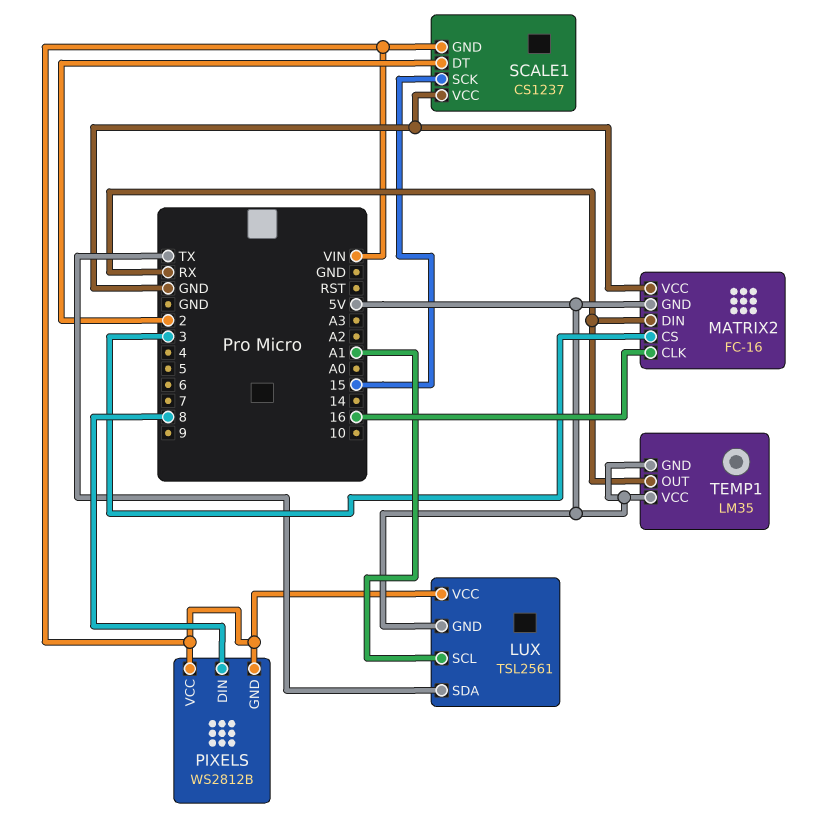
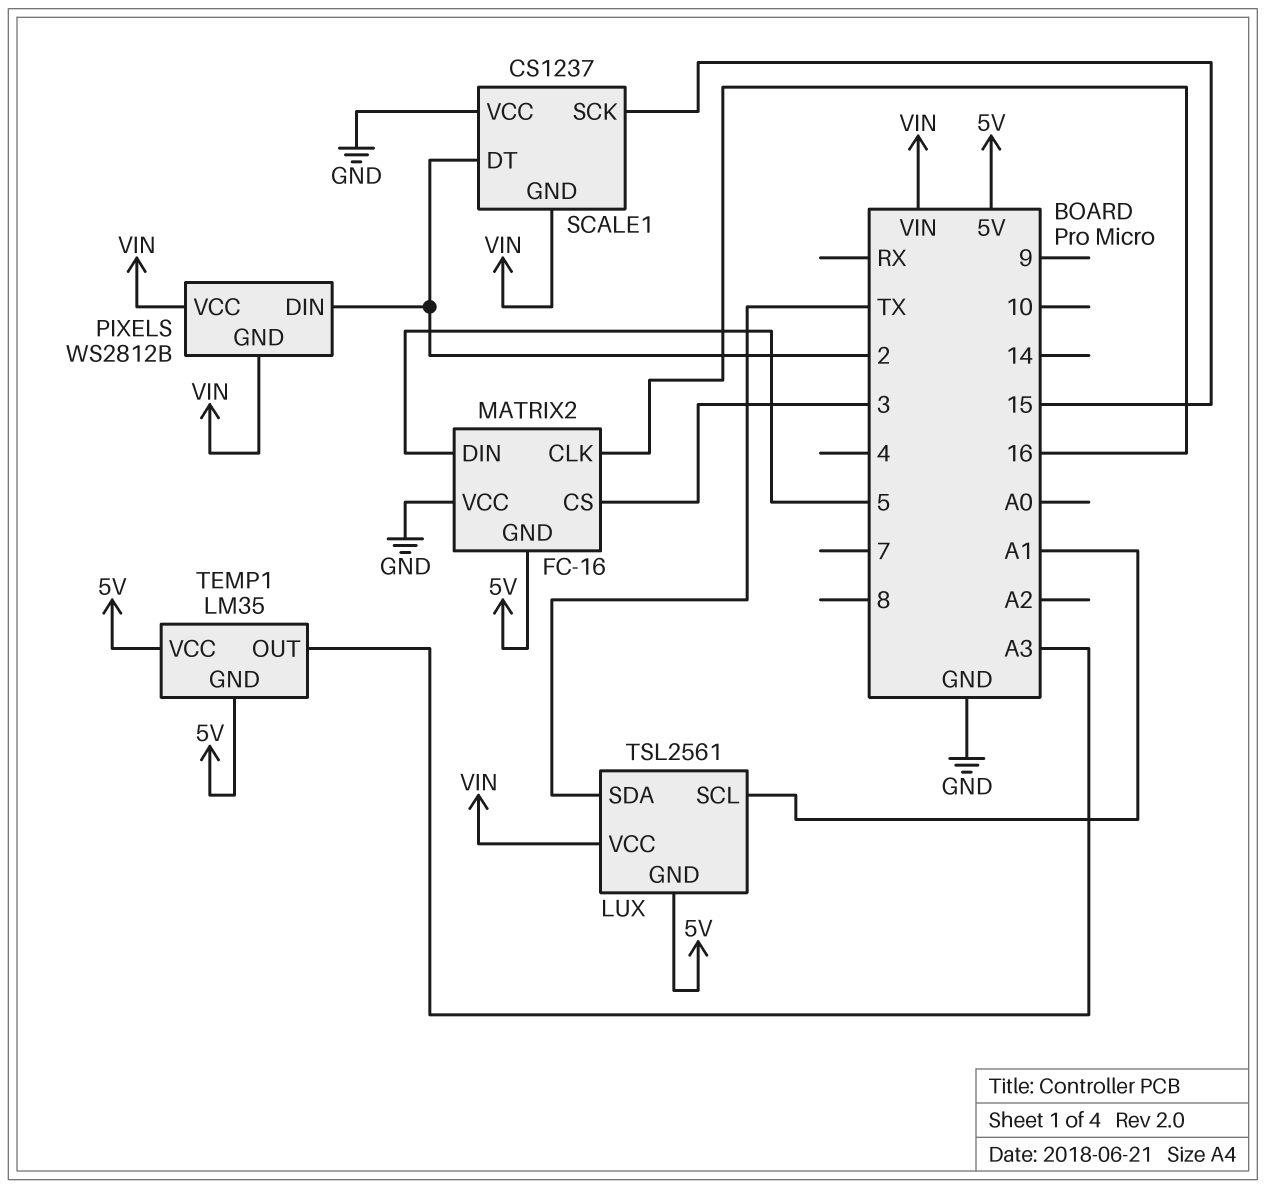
MATRIX2 pin DIN: RX -> 5
PIXELS pin DIN: 8 -> 2
TEMP1 pin OUT: RX -> A3

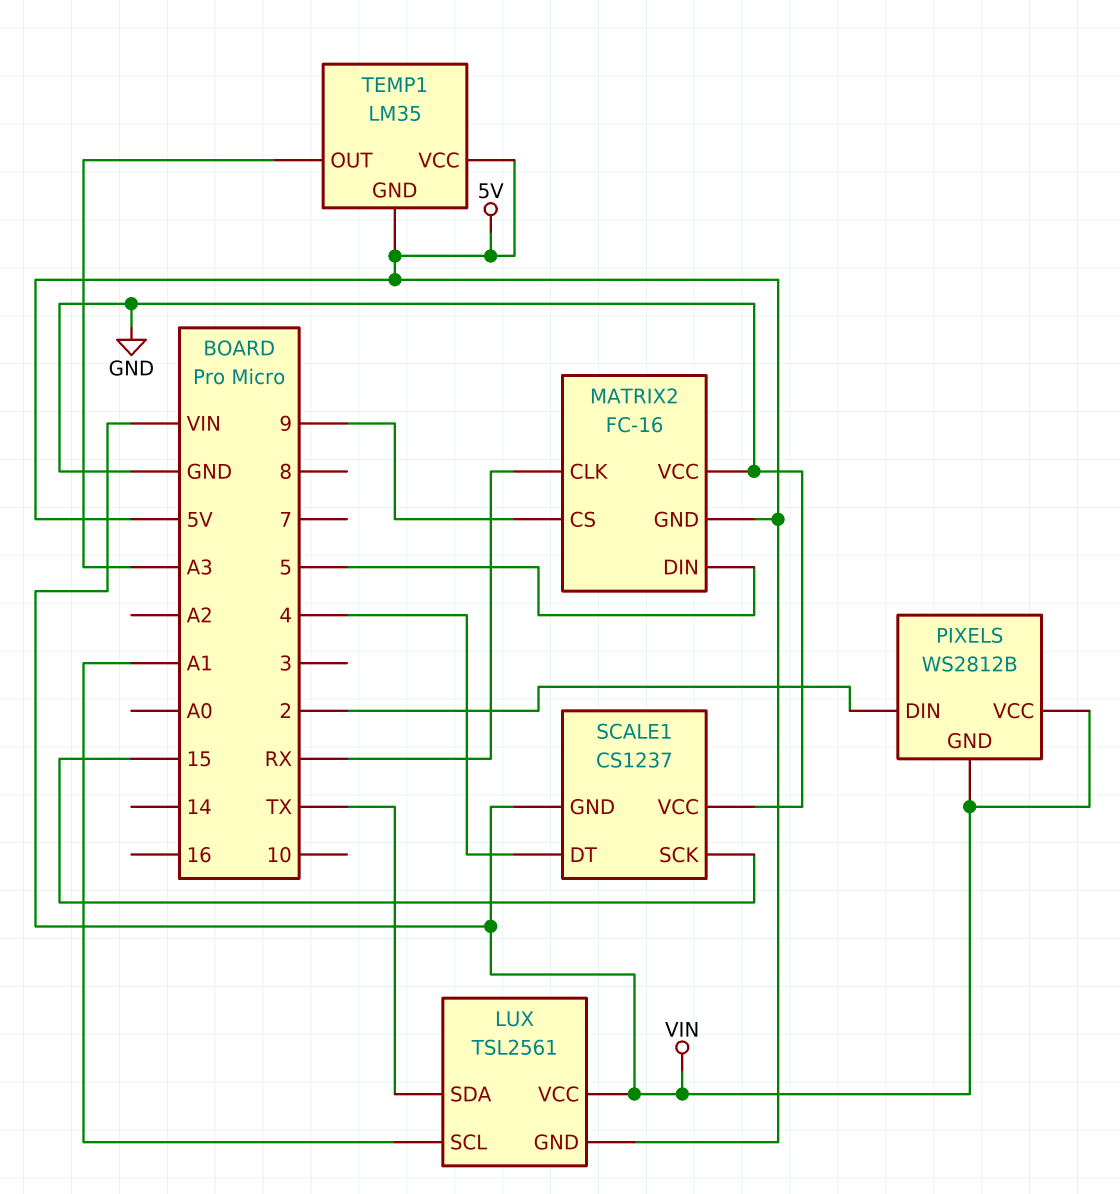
MATRIX2 pin CLK: 16 -> RX
MATRIX2 pin CS: 3 -> 9
SCALE1 pin DT: 2 -> 4

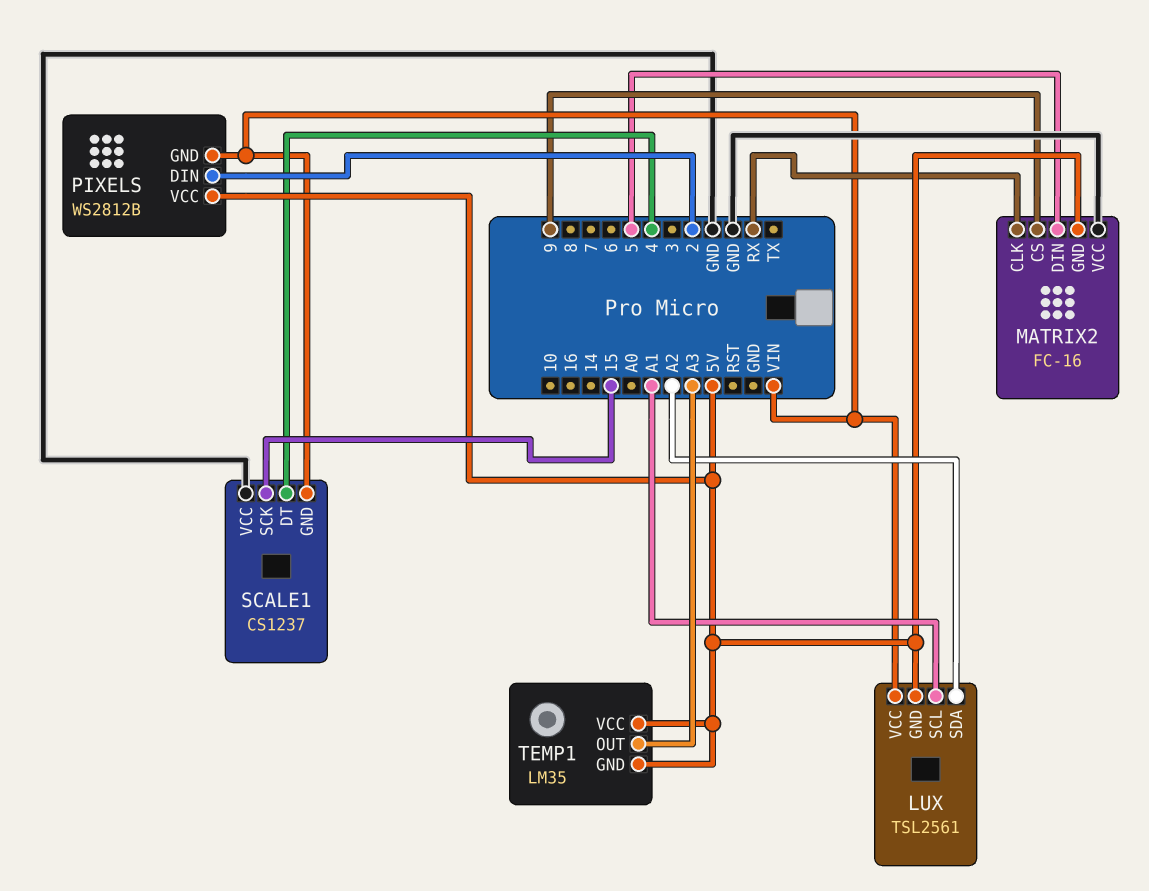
LUX pin SDA: TX -> A2
PIXELS pin VCC: VIN -> 5V

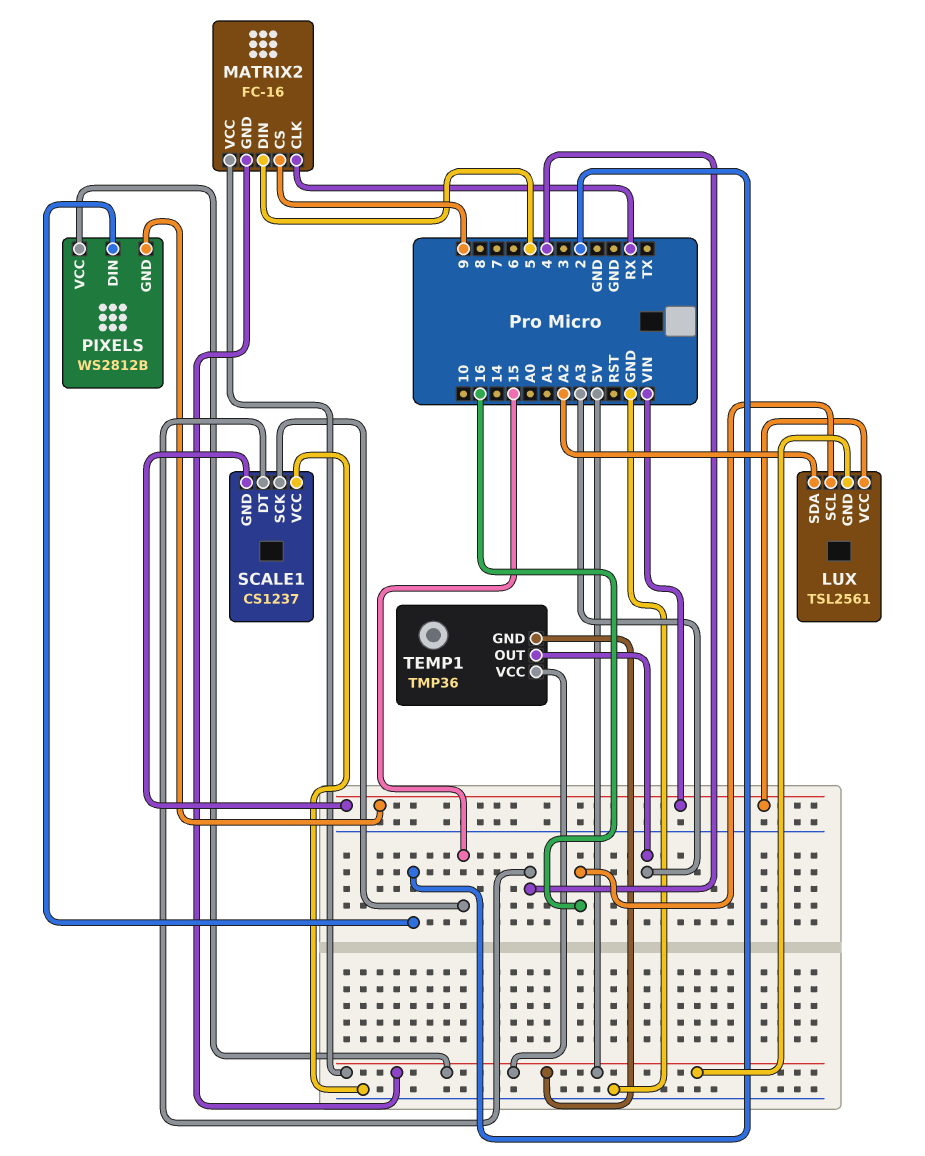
LUX pin SCL: A1 -> 16
MATRIX2 pin VCC: GND -> 5V
TEMP1: LM35 -> TMP36

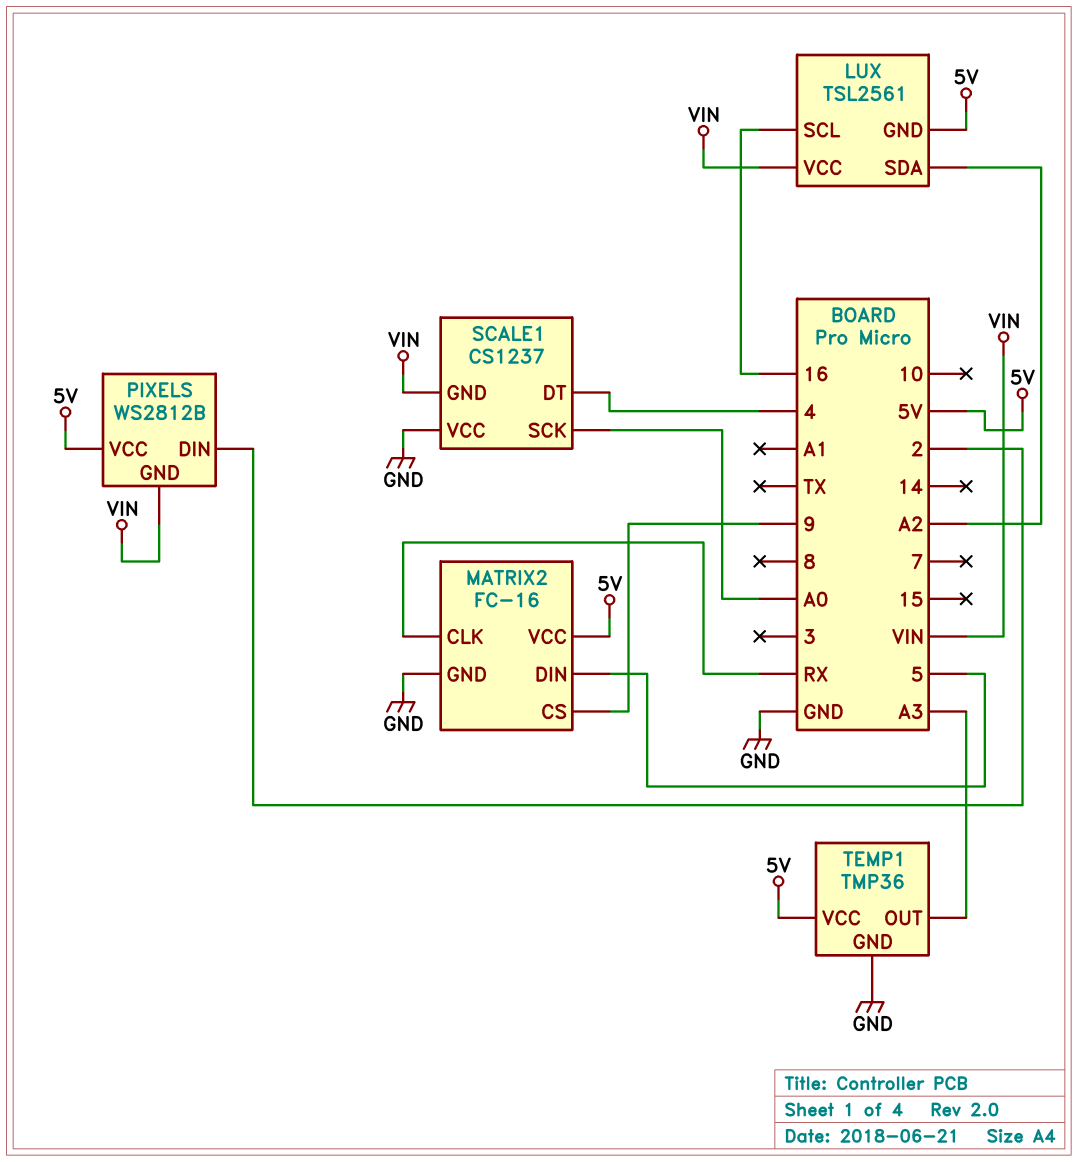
MATRIX2 pin GND: 5V -> GND
SCALE1 pin SCK: 15 -> A0
TEMP1 pin GND: 5V -> GND

